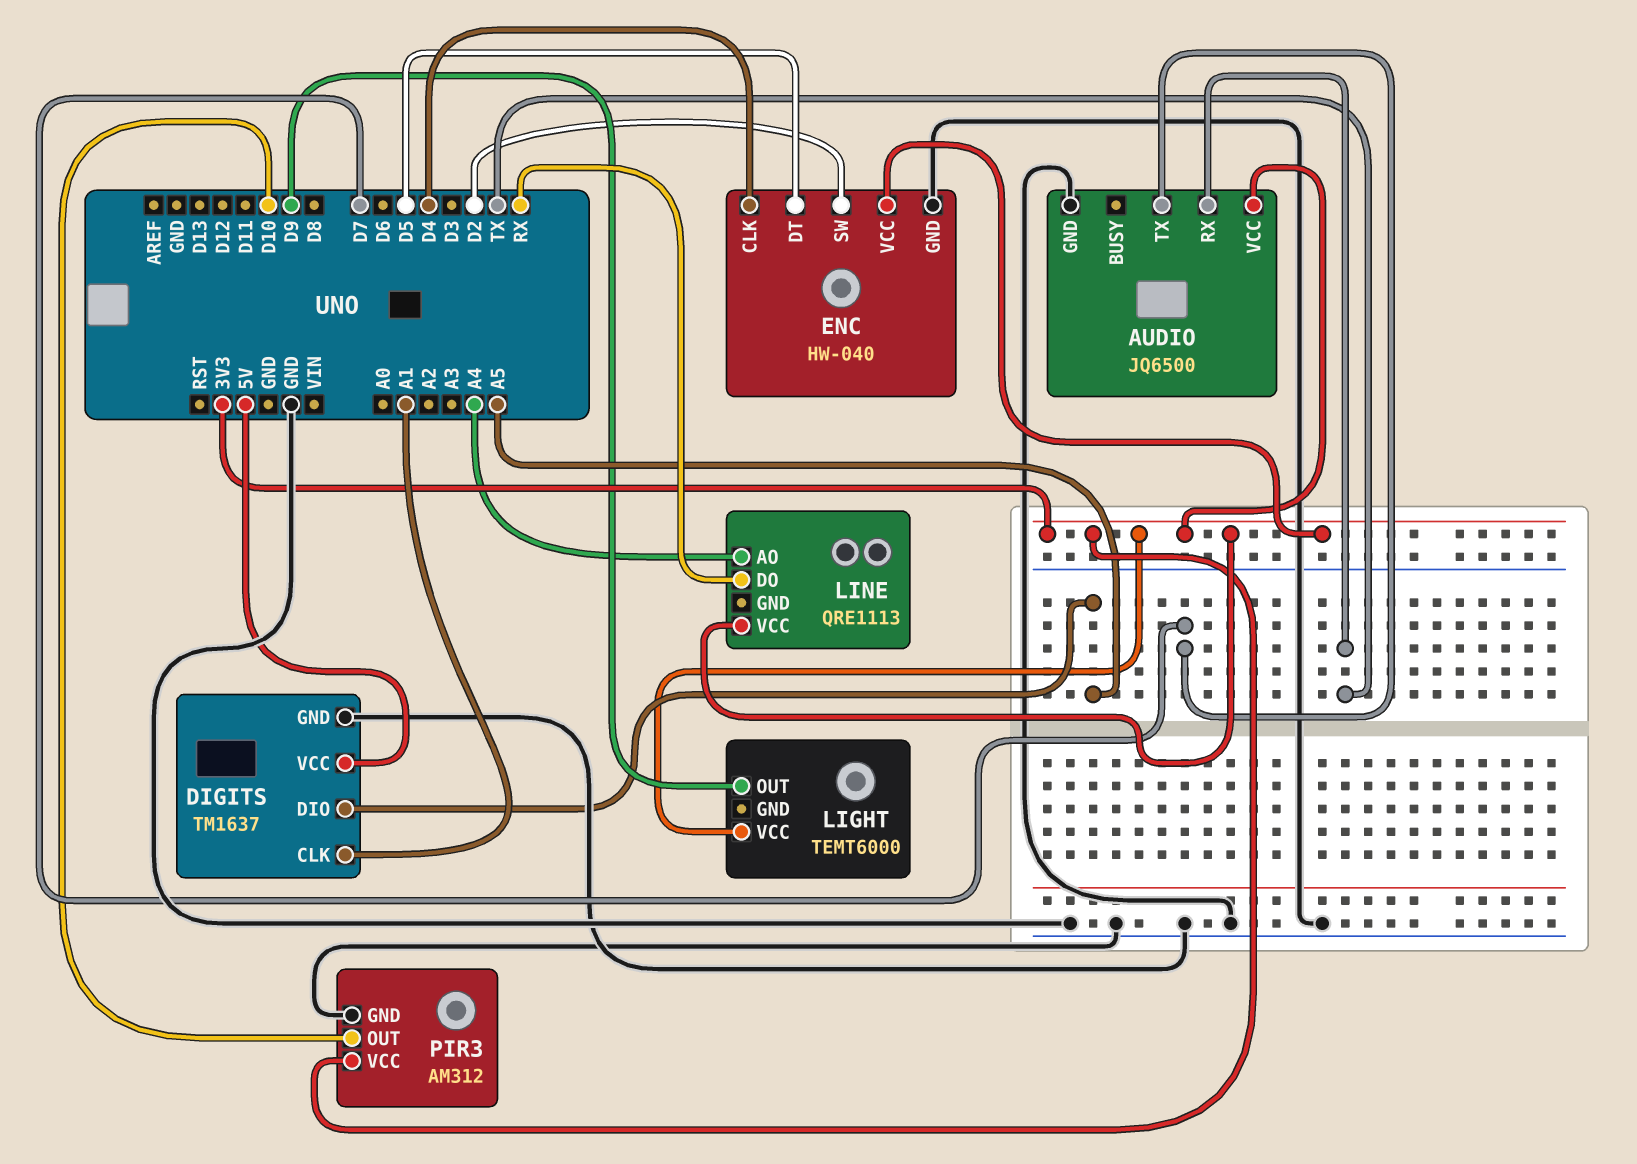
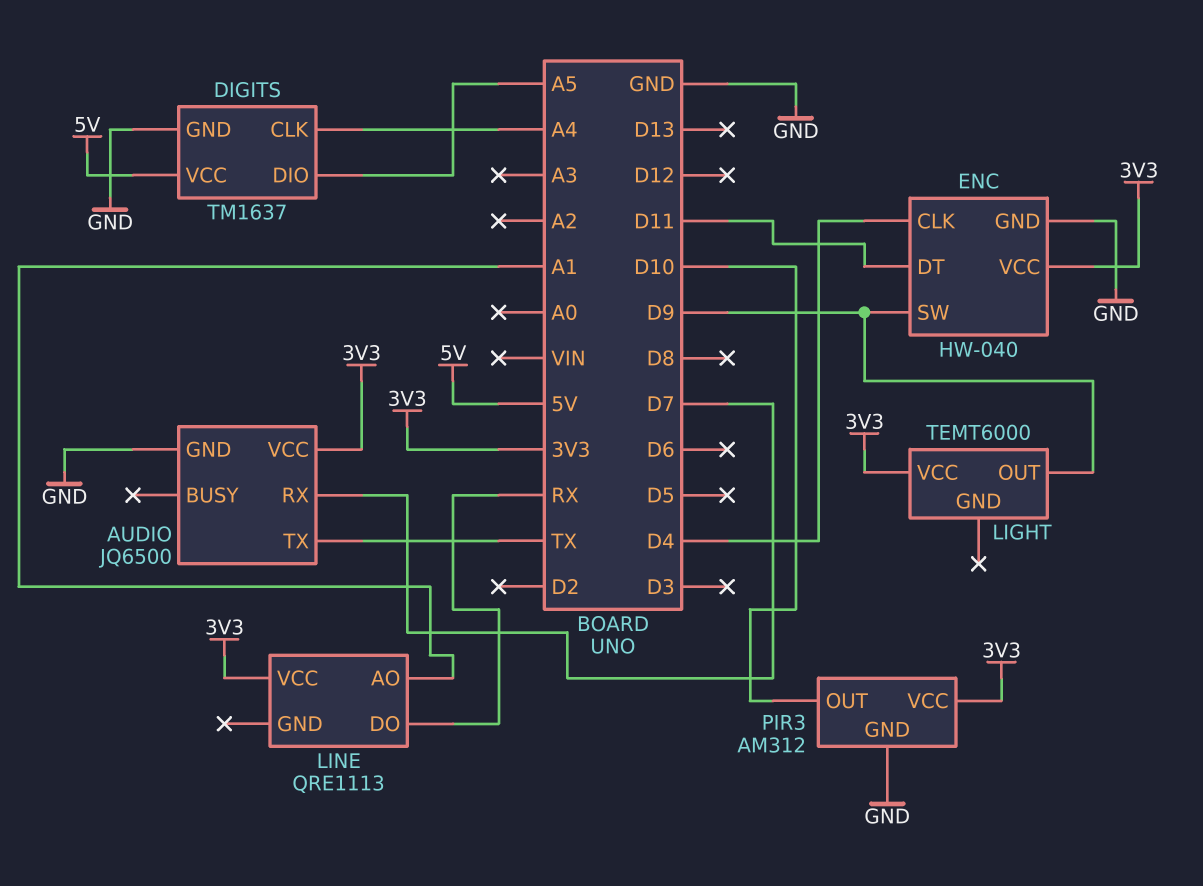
AUDIO pin RX: TX -> D7
AUDIO pin TX: D7 -> TX
DIGITS pin CLK: A1 -> A4
ENC pin DT: D5 -> D11
ENC pin SW: D2 -> D9
LINE pin AO: A4 -> A1

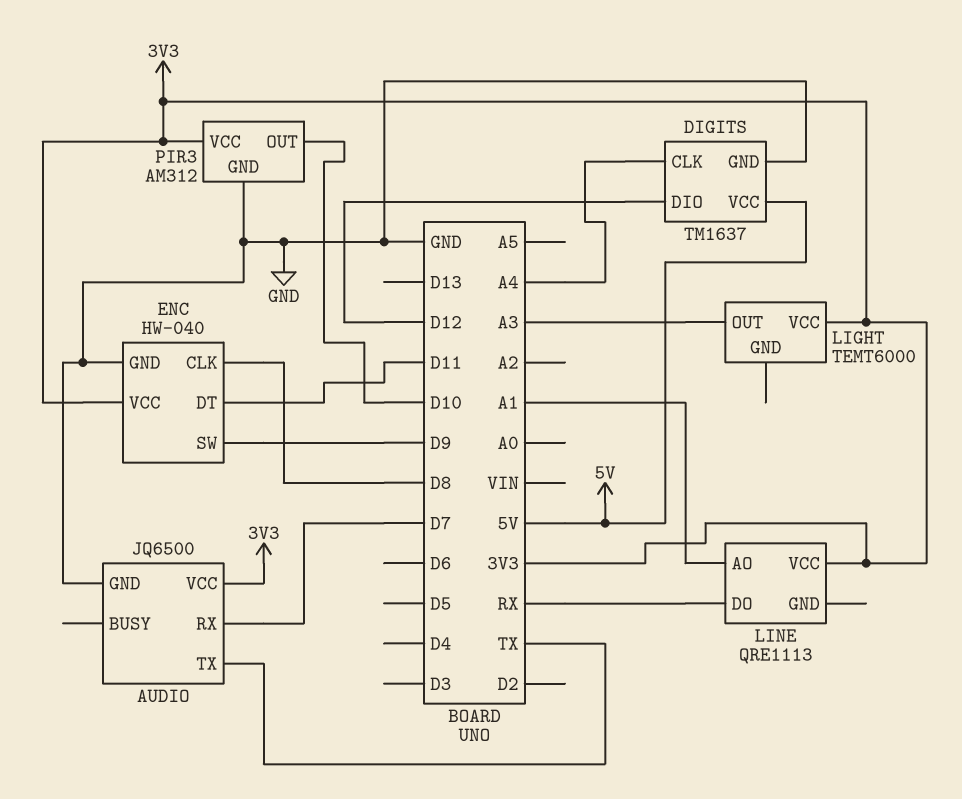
DIGITS pin DIO: A5 -> D12
ENC pin CLK: D4 -> D8
LIGHT pin OUT: D9 -> A3

